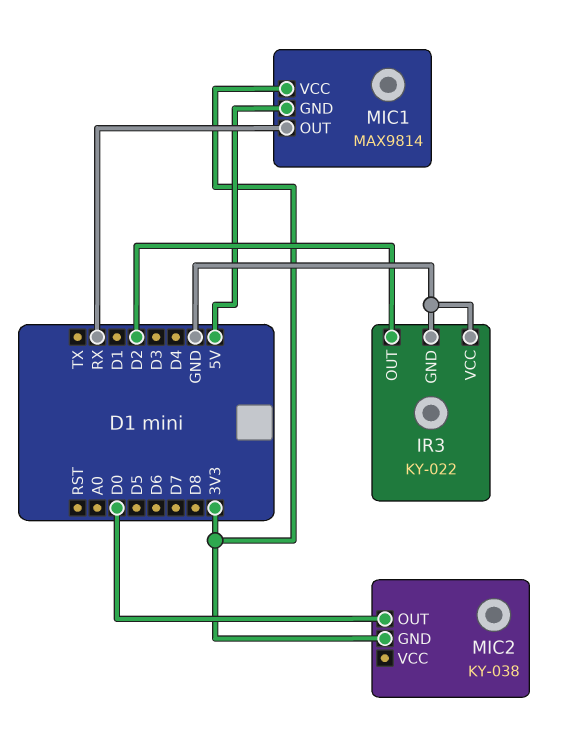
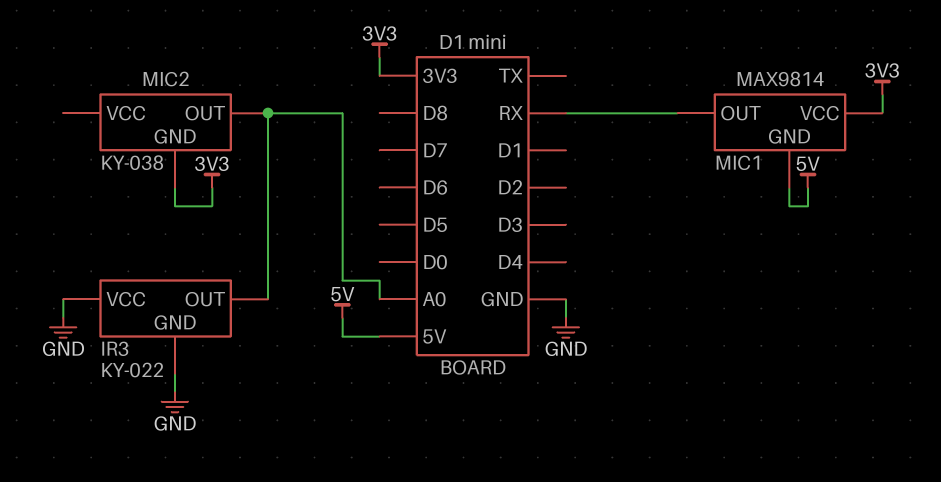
IR3 pin OUT: D2 -> A0
MIC2 pin OUT: D0 -> A0

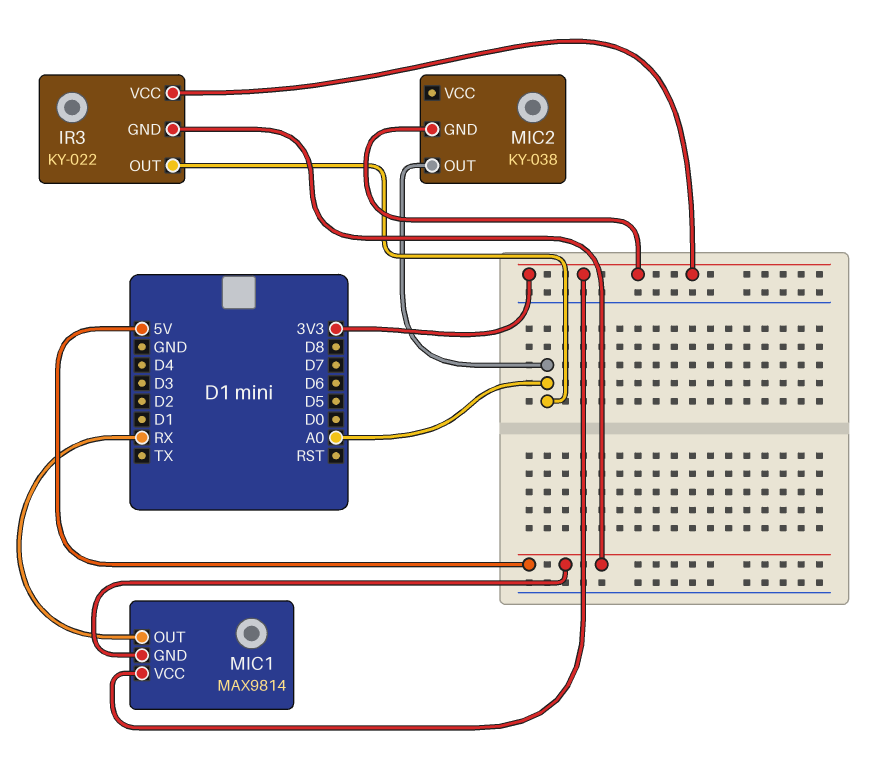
IR3 pin GND: GND -> 5V
IR3 pin VCC: GND -> 3V3

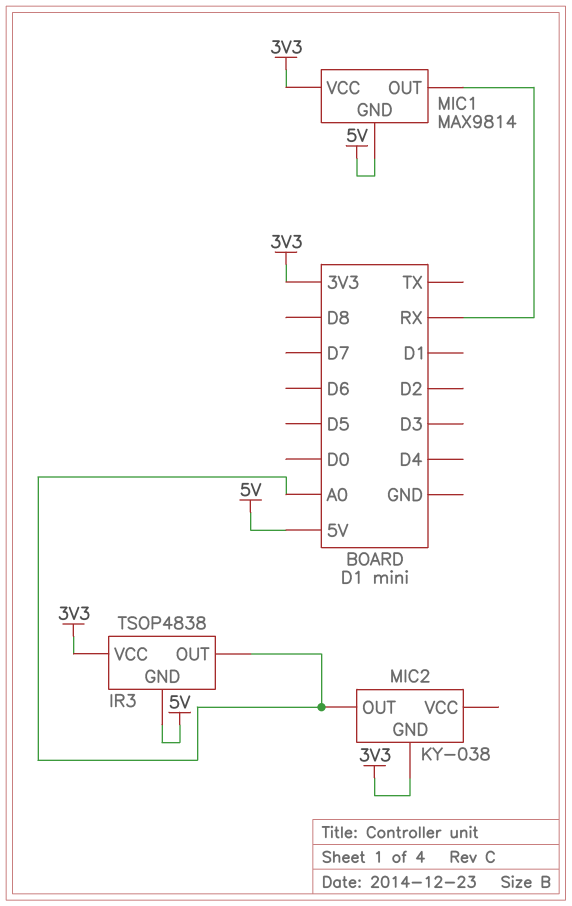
IR3: KY-022 -> TSOP4838

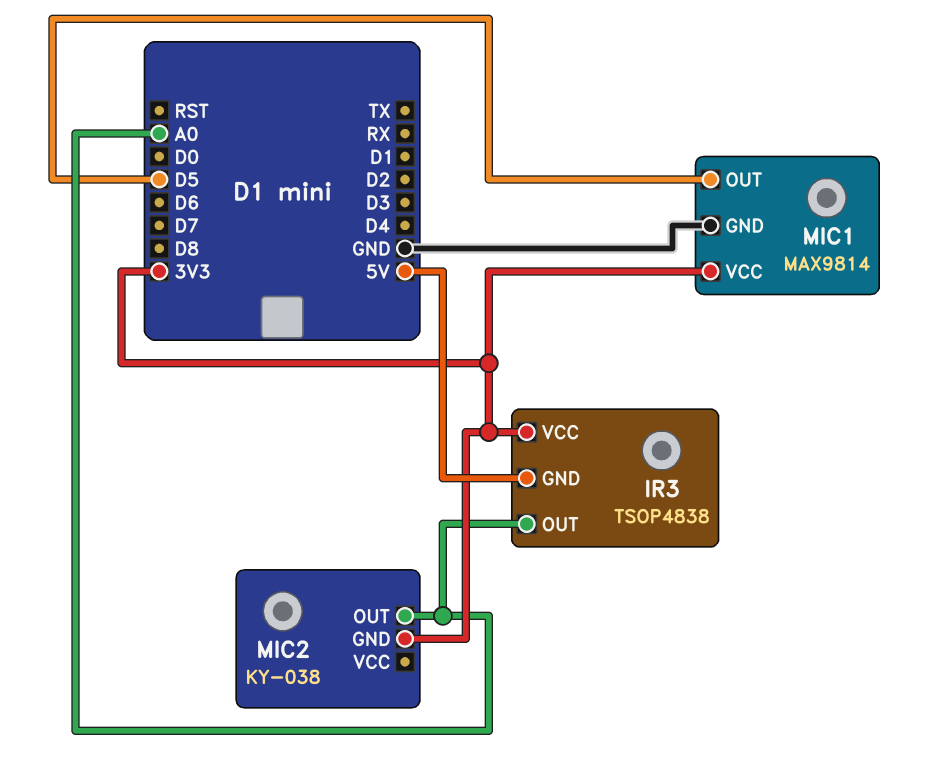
MIC1 pin GND: 5V -> GND
MIC1 pin OUT: RX -> D5

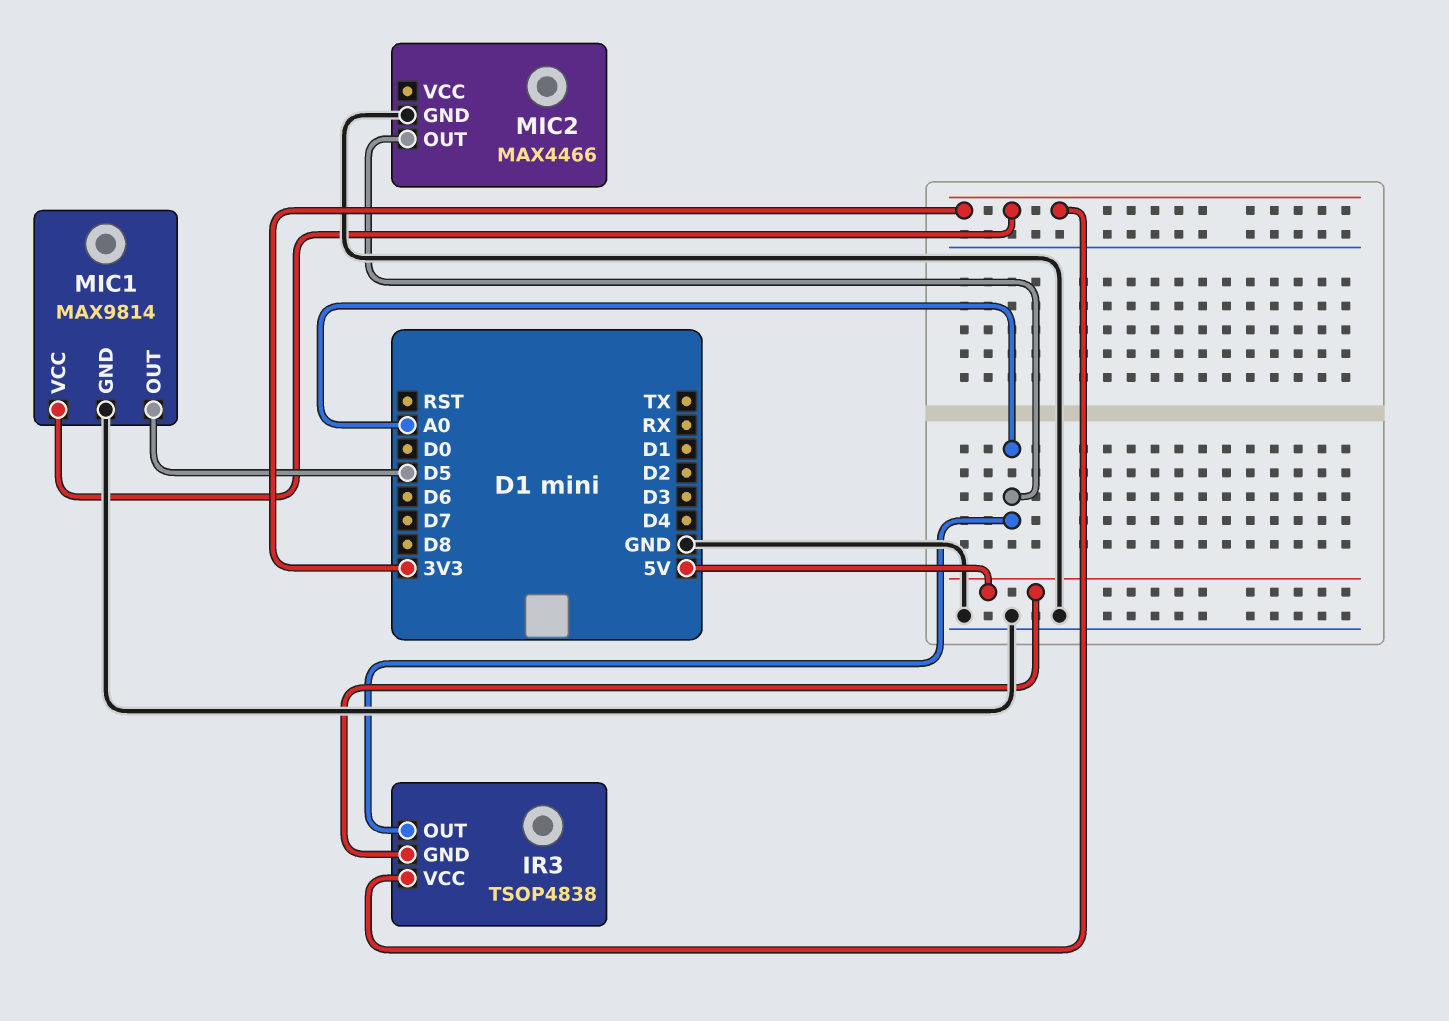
MIC2: KY-038 -> MAX4466
MIC2 pin GND: 3V3 -> GND

